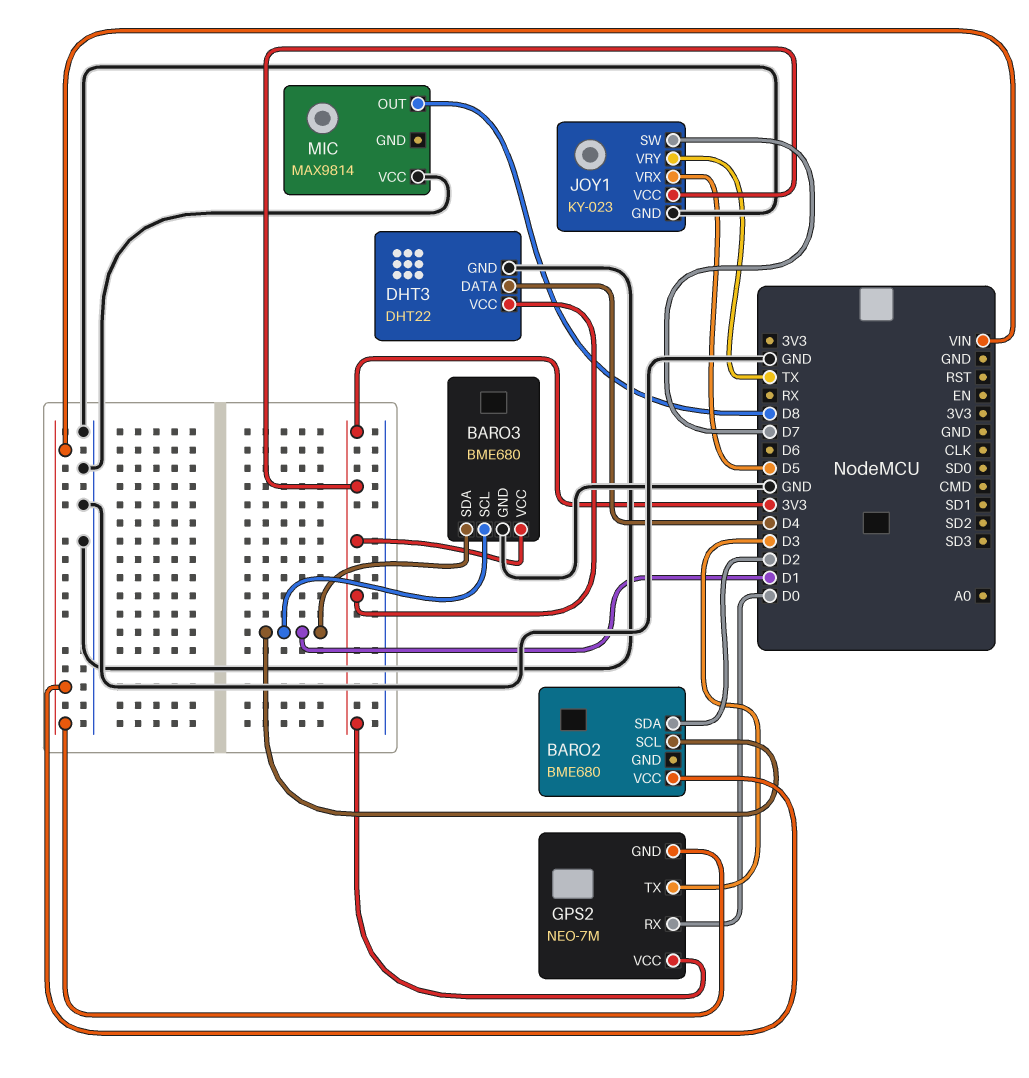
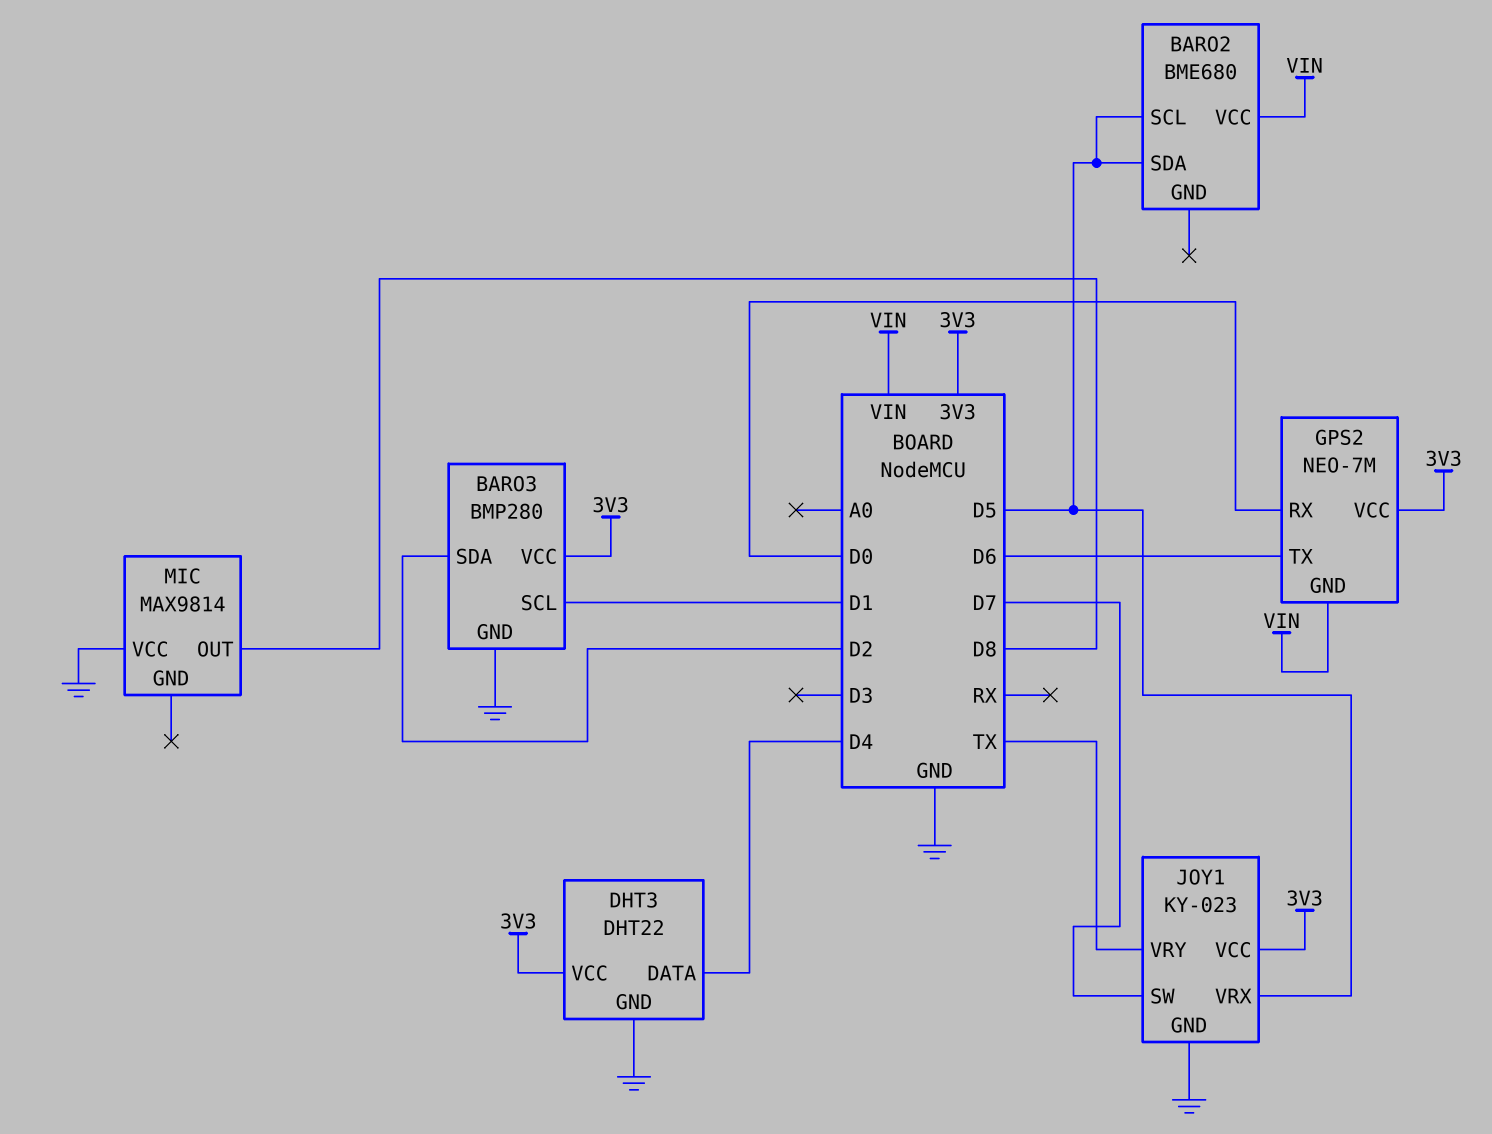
BARO2 pin SCL: D1 -> D5
BARO2 pin SDA: D2 -> D5
BARO3: BME680 -> BMP280
BARO3 pin SDA: D1 -> D2
GPS2 pin TX: D3 -> D6

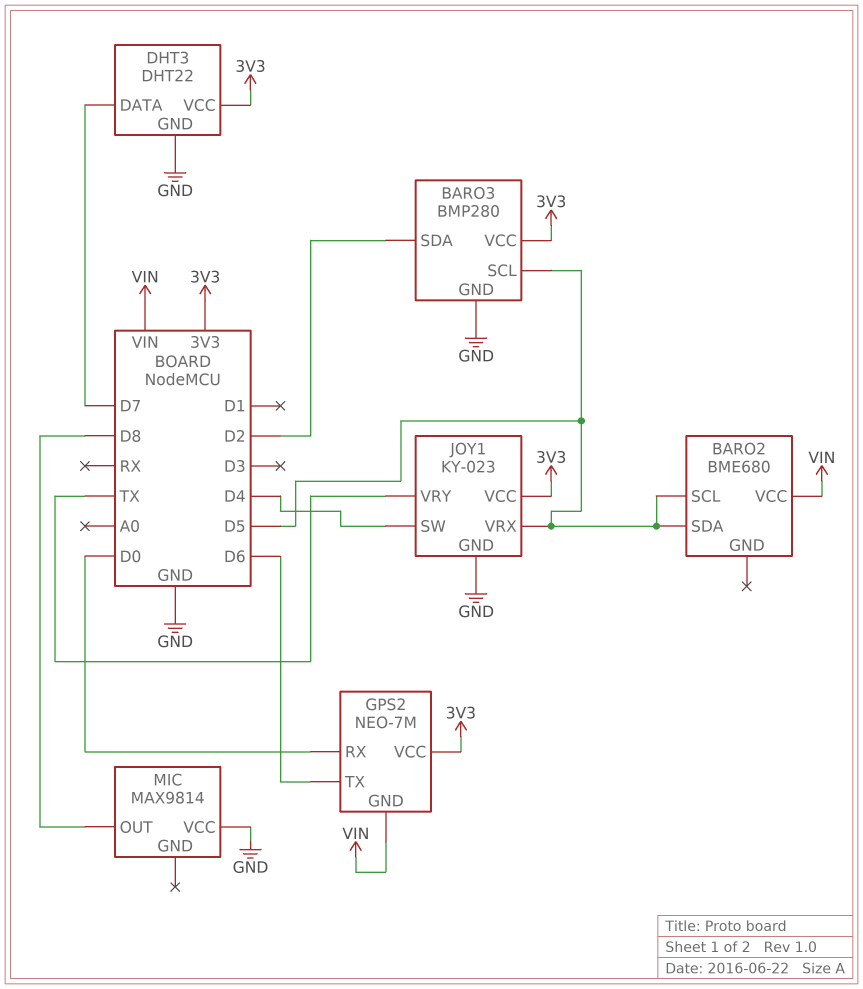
BARO3 pin SCL: D1 -> D5
DHT3 pin DATA: D4 -> D7
JOY1 pin SW: D7 -> D4

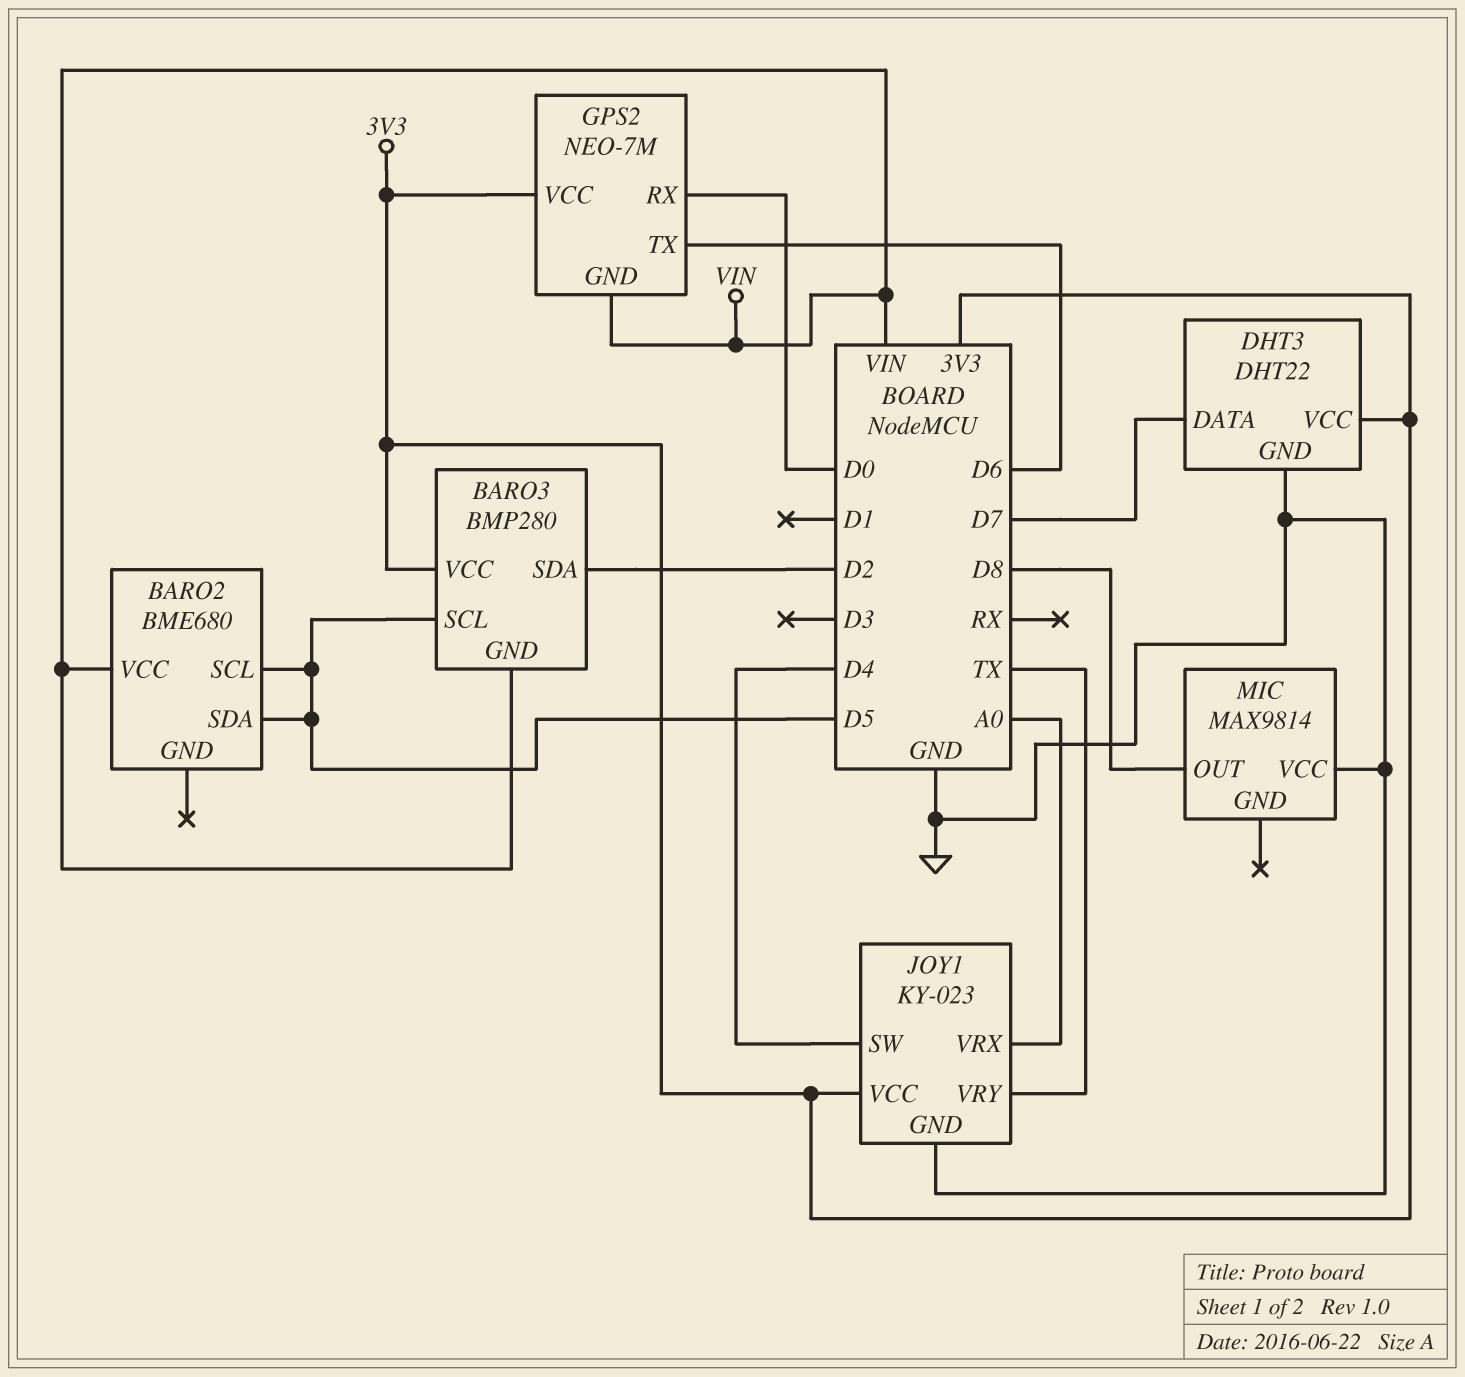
BARO3 pin GND: GND -> VIN
JOY1 pin VRX: D5 -> A0

